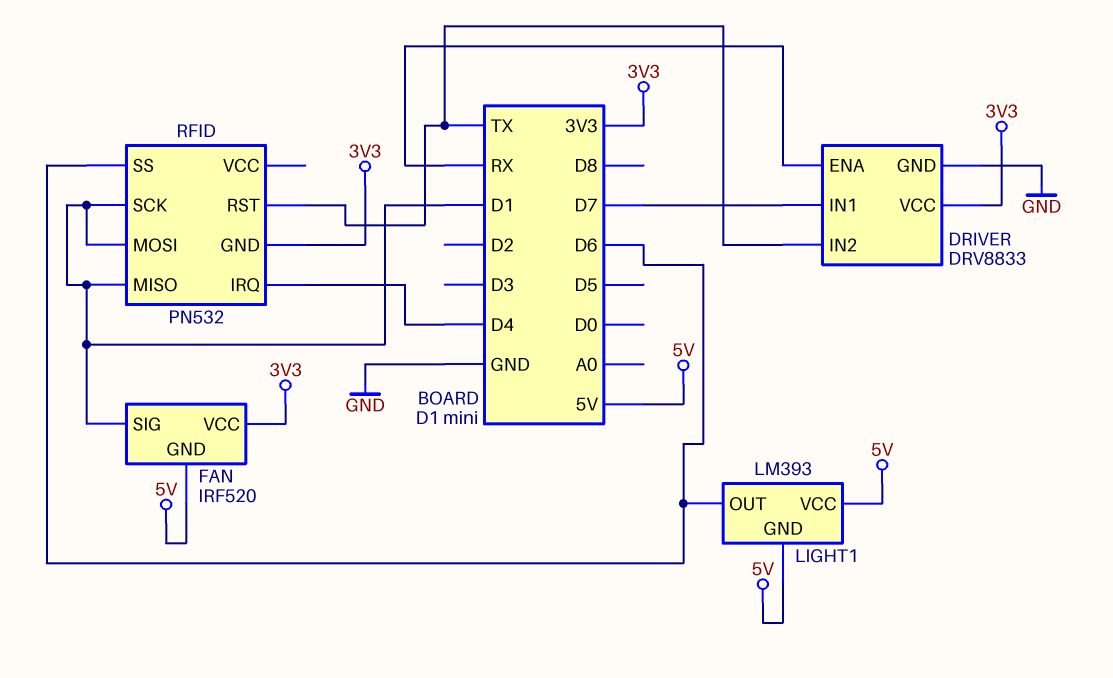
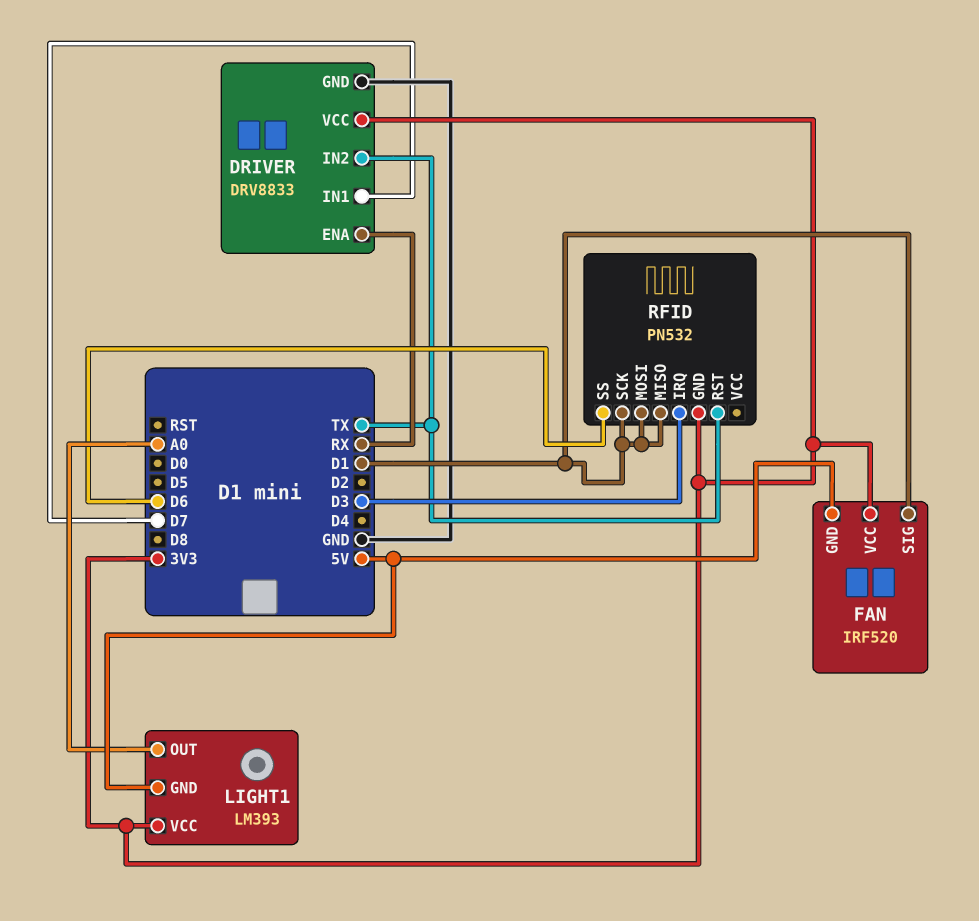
LIGHT1 pin OUT: D6 -> A0
LIGHT1 pin VCC: 5V -> 3V3
RFID pin IRQ: D4 -> D3

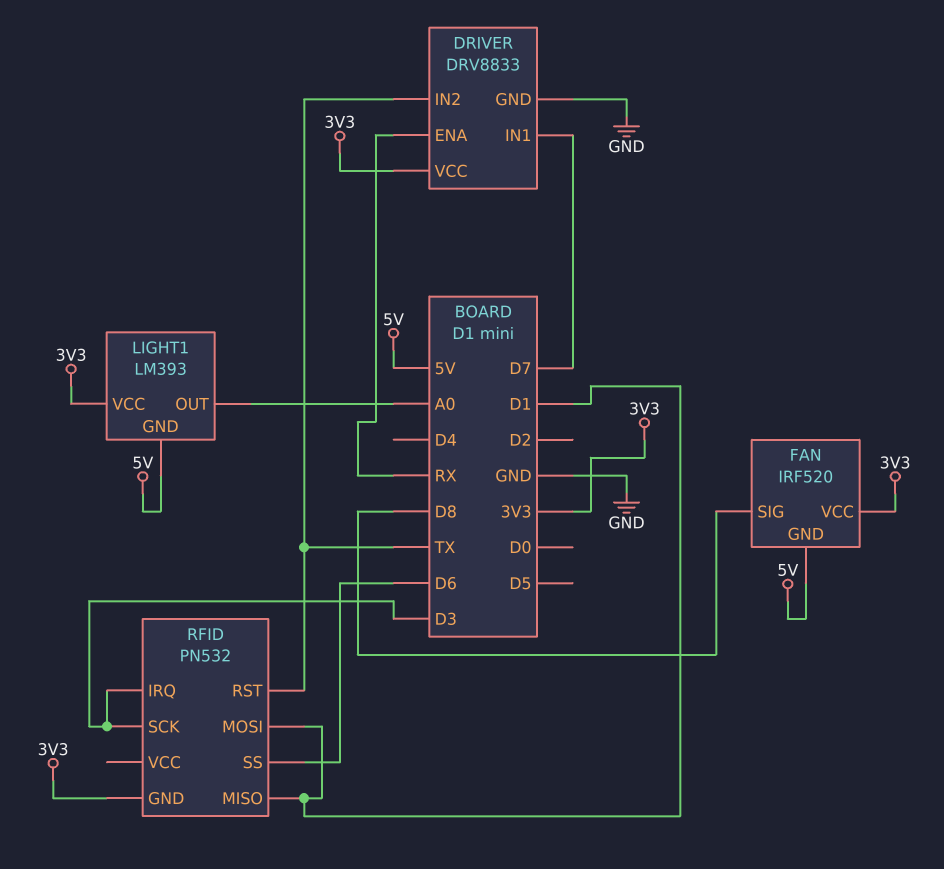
FAN pin SIG: D1 -> D8
RFID pin SCK: D1 -> D3

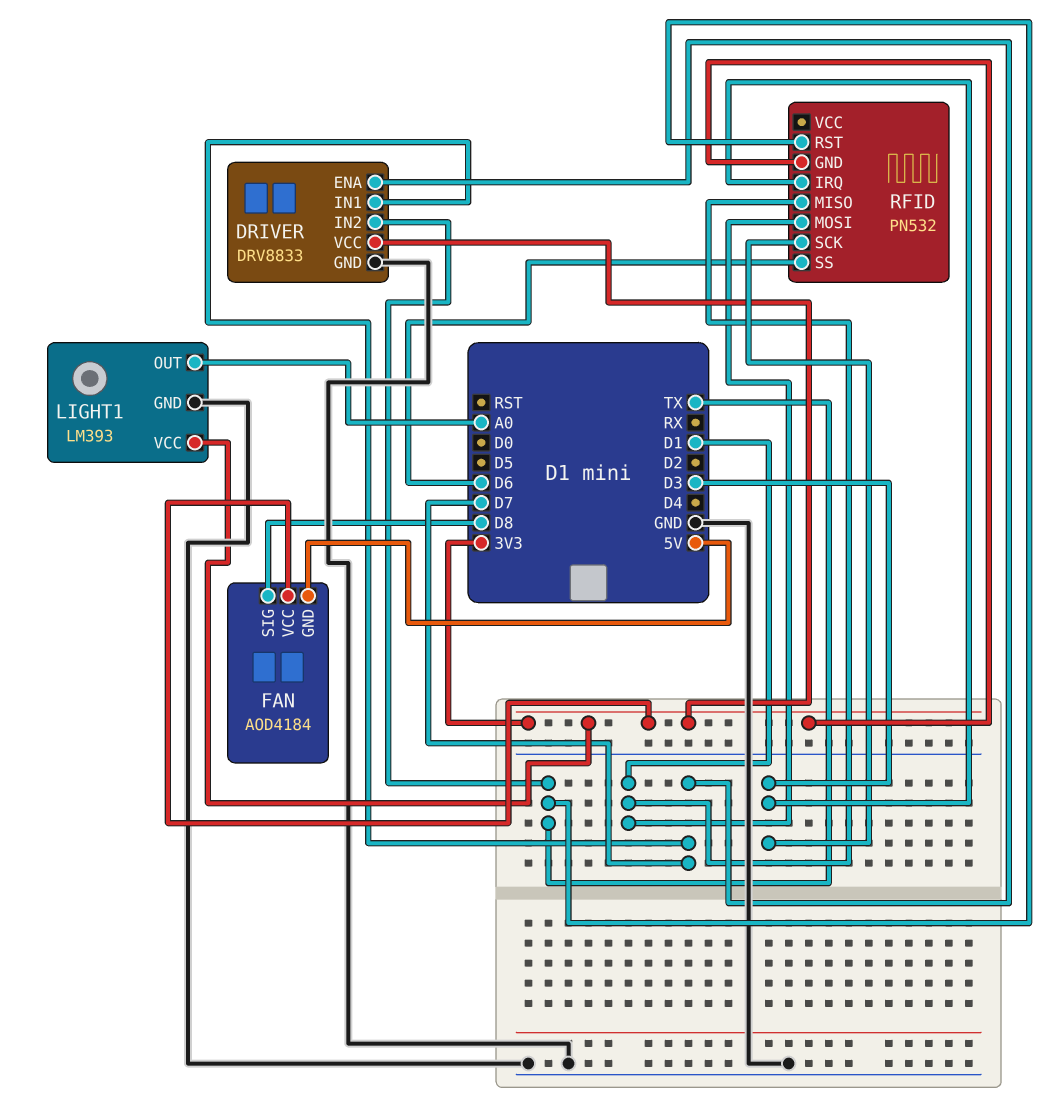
DRIVER pin ENA: RX -> D7
FAN: IRF520 -> AOD4184
LIGHT1 pin GND: 5V -> GND

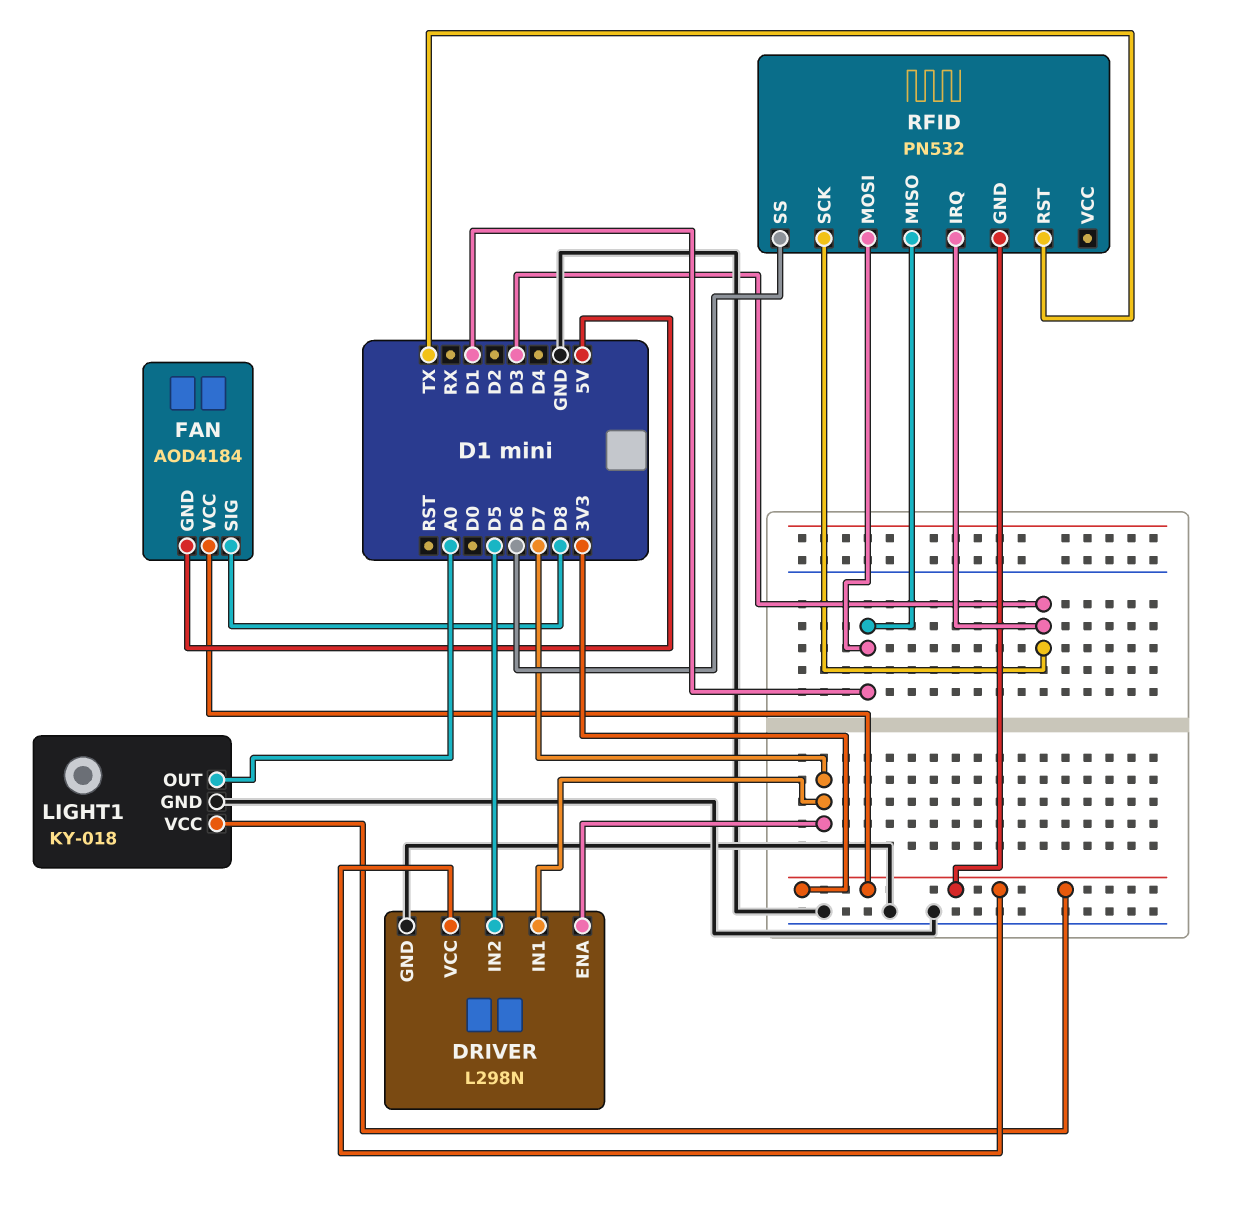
DRIVER: DRV8833 -> L298N
DRIVER pin IN2: TX -> D5
LIGHT1: LM393 -> KY-018

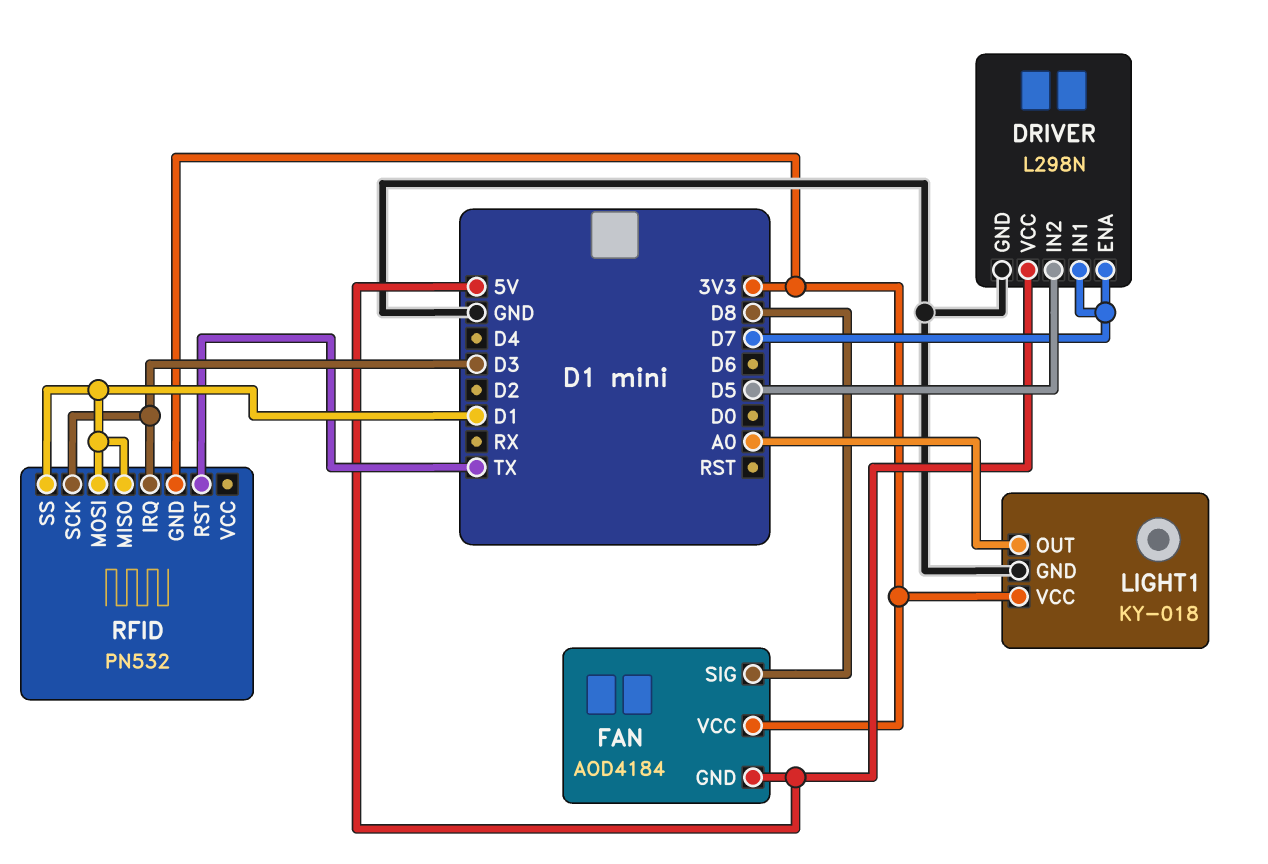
DRIVER pin VCC: 3V3 -> 5V
RFID pin SS: D6 -> D1

